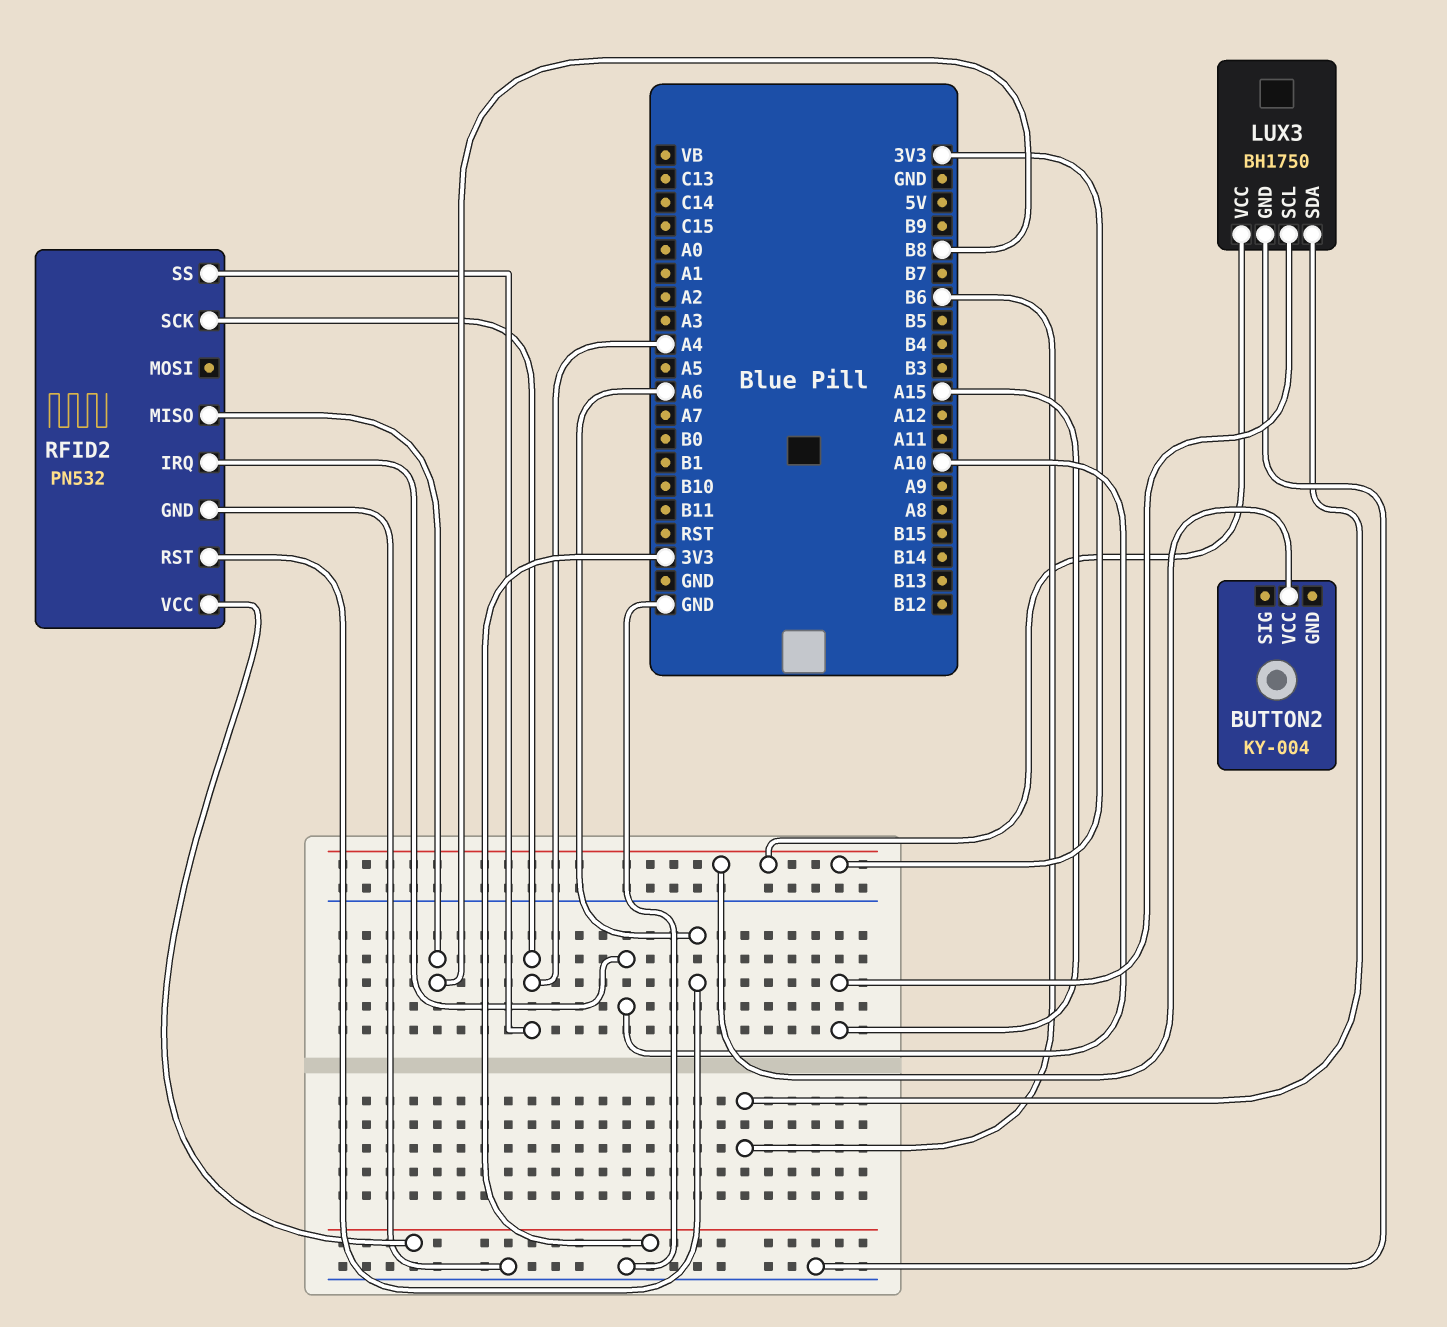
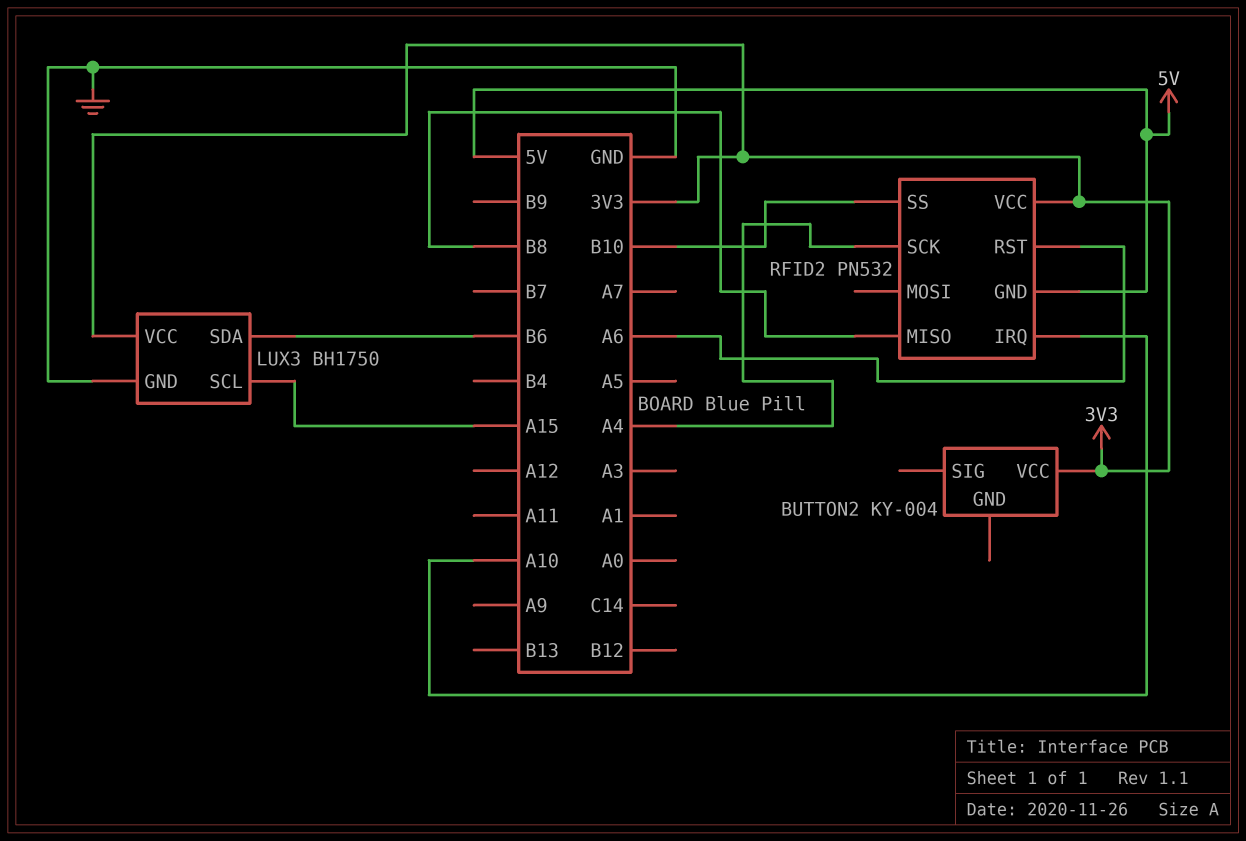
RFID2 pin GND: GND -> 5V
RFID2 pin SS: A4 -> B10

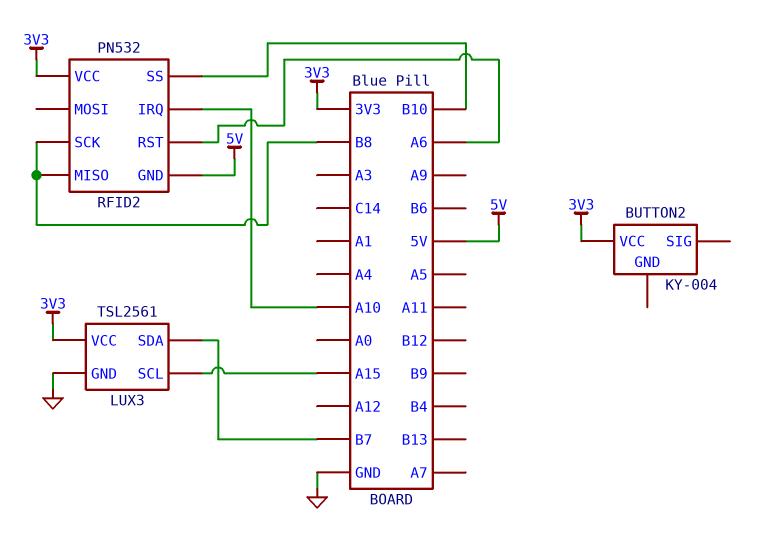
LUX3: BH1750 -> TSL2561
LUX3 pin SDA: B6 -> B7
RFID2 pin SCK: A4 -> B8

